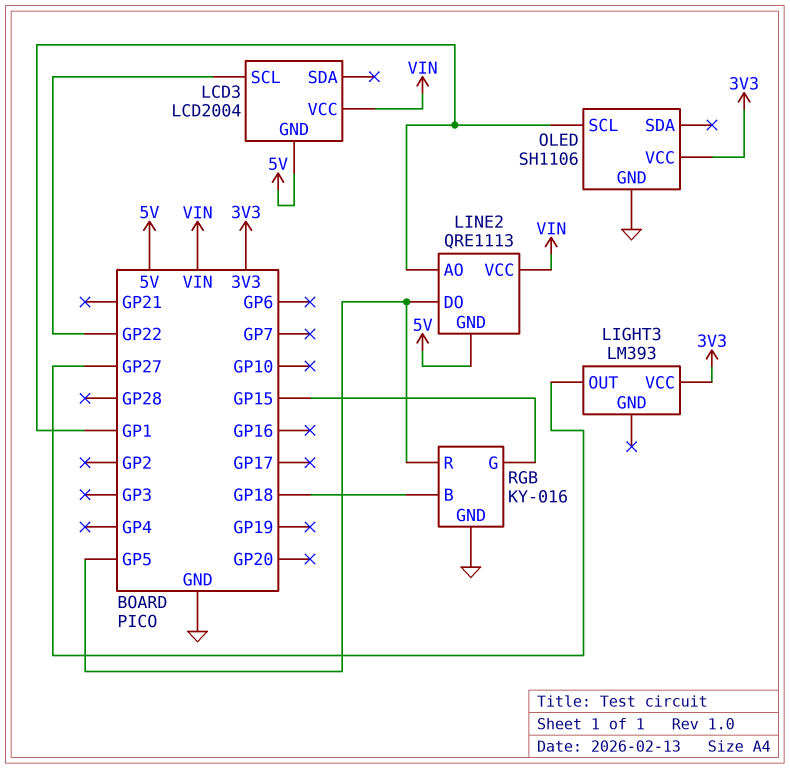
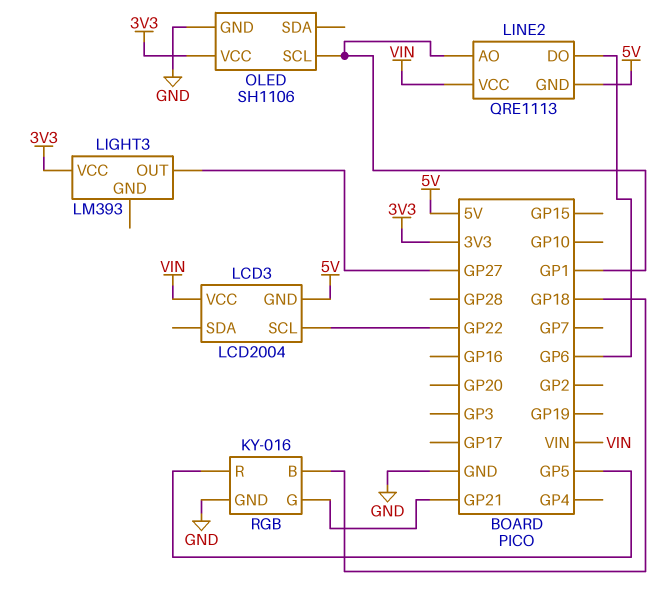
LINE2 pin DO: GP5 -> GP6
RGB pin G: GP15 -> GP21

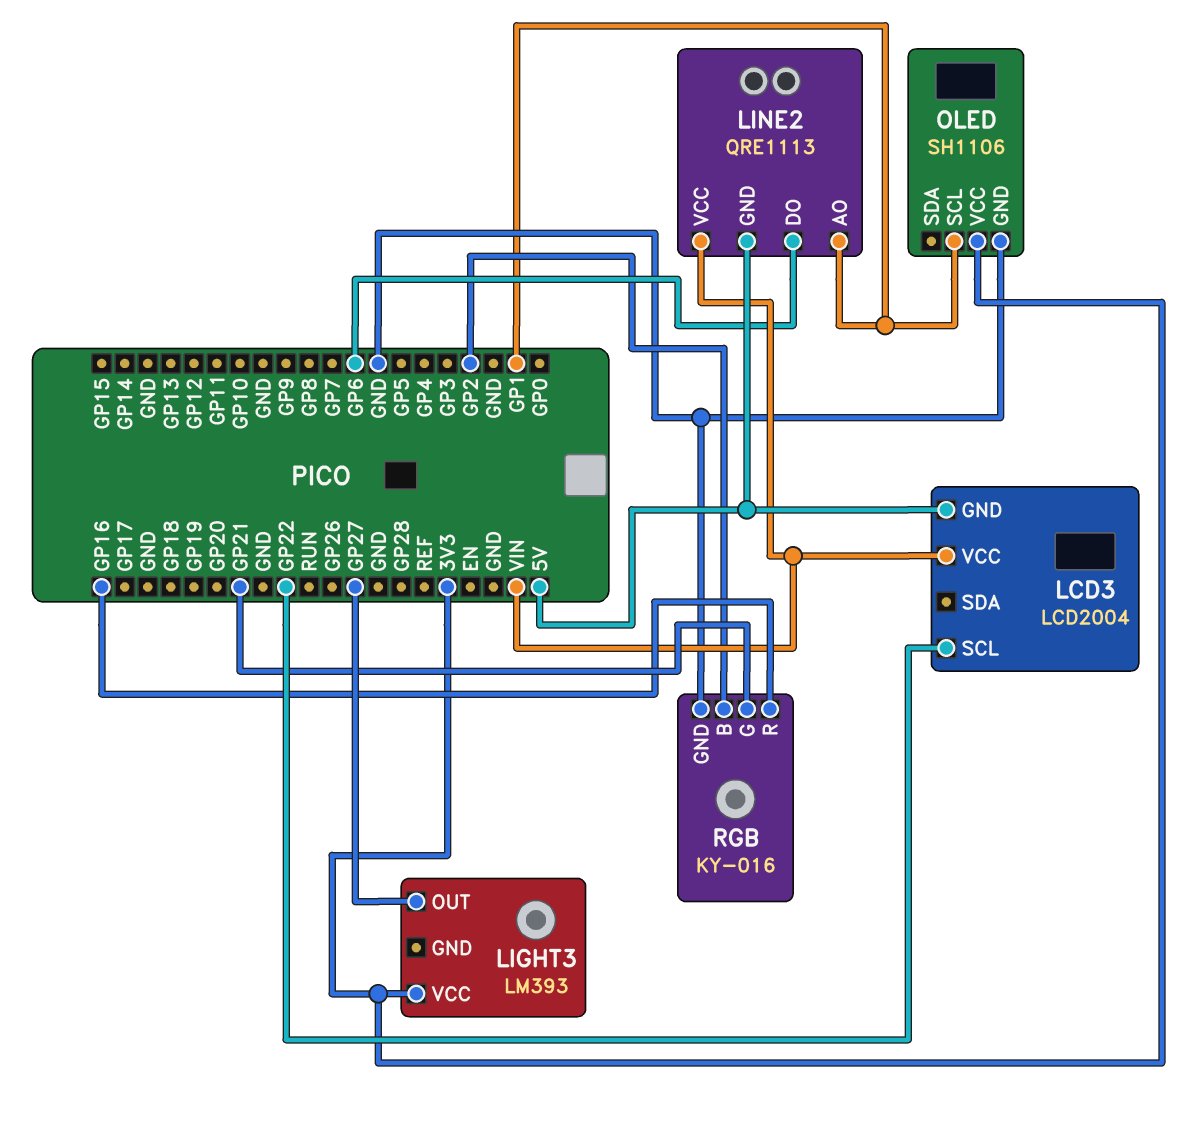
RGB pin B: GP18 -> GP2
RGB pin R: GP5 -> GP16

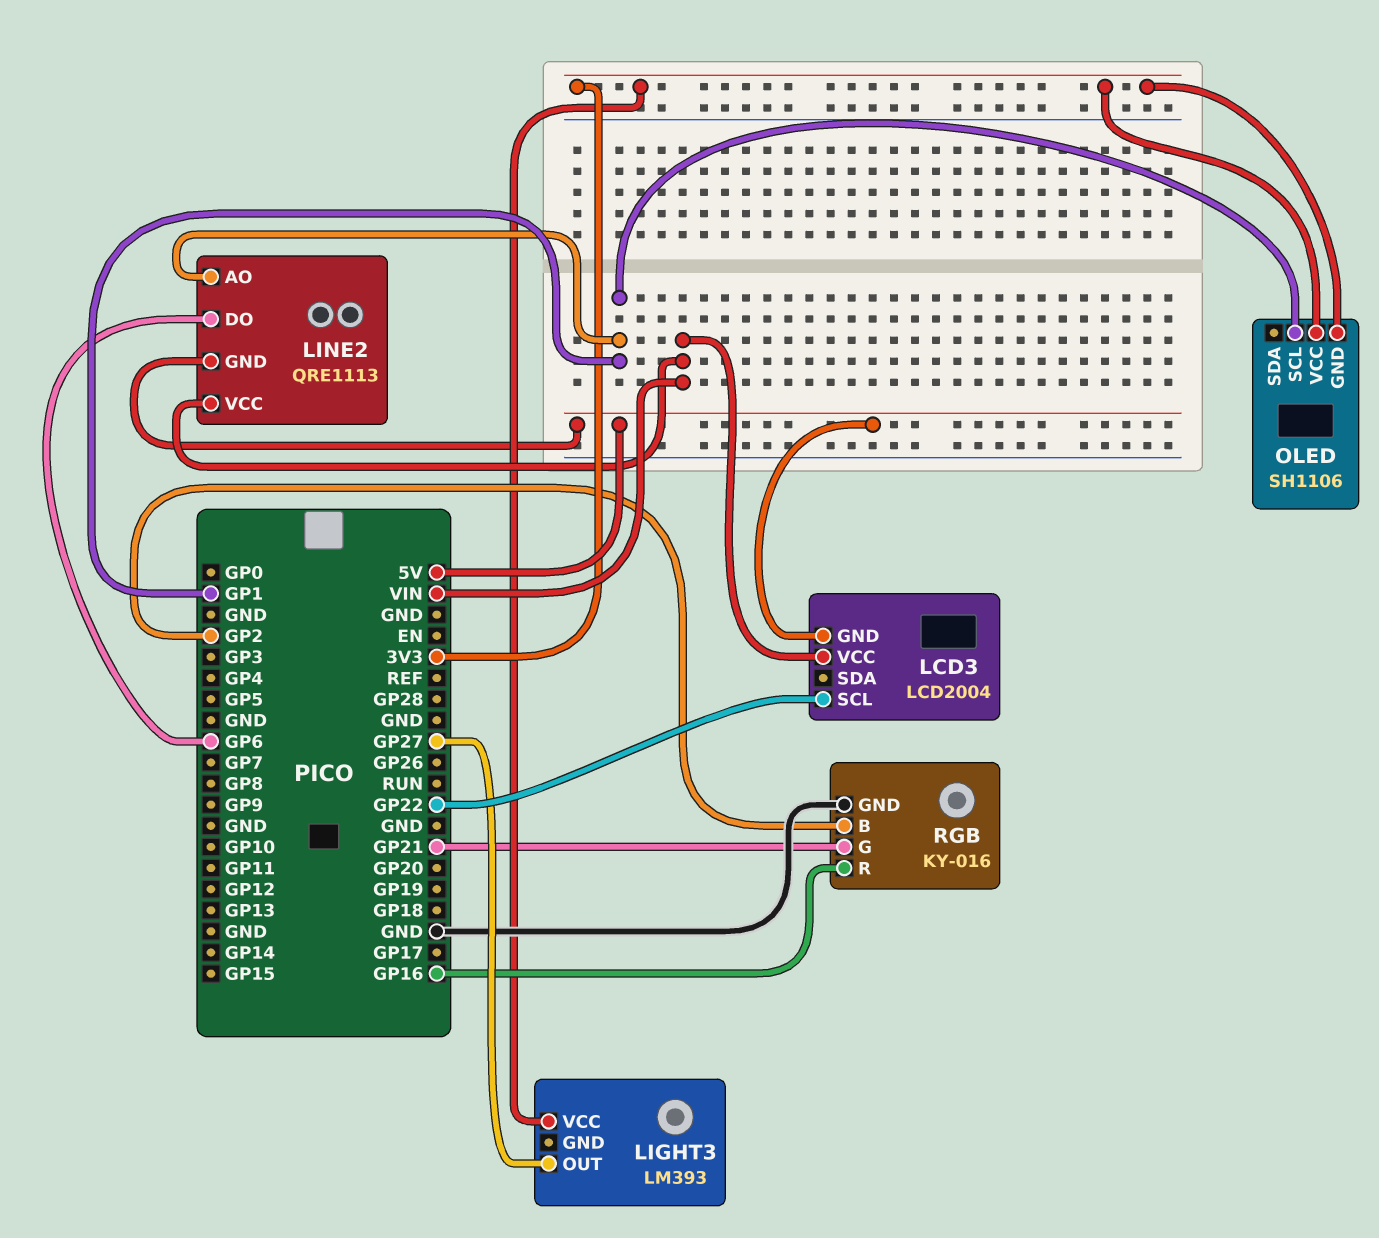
OLED pin GND: GND -> 3V3

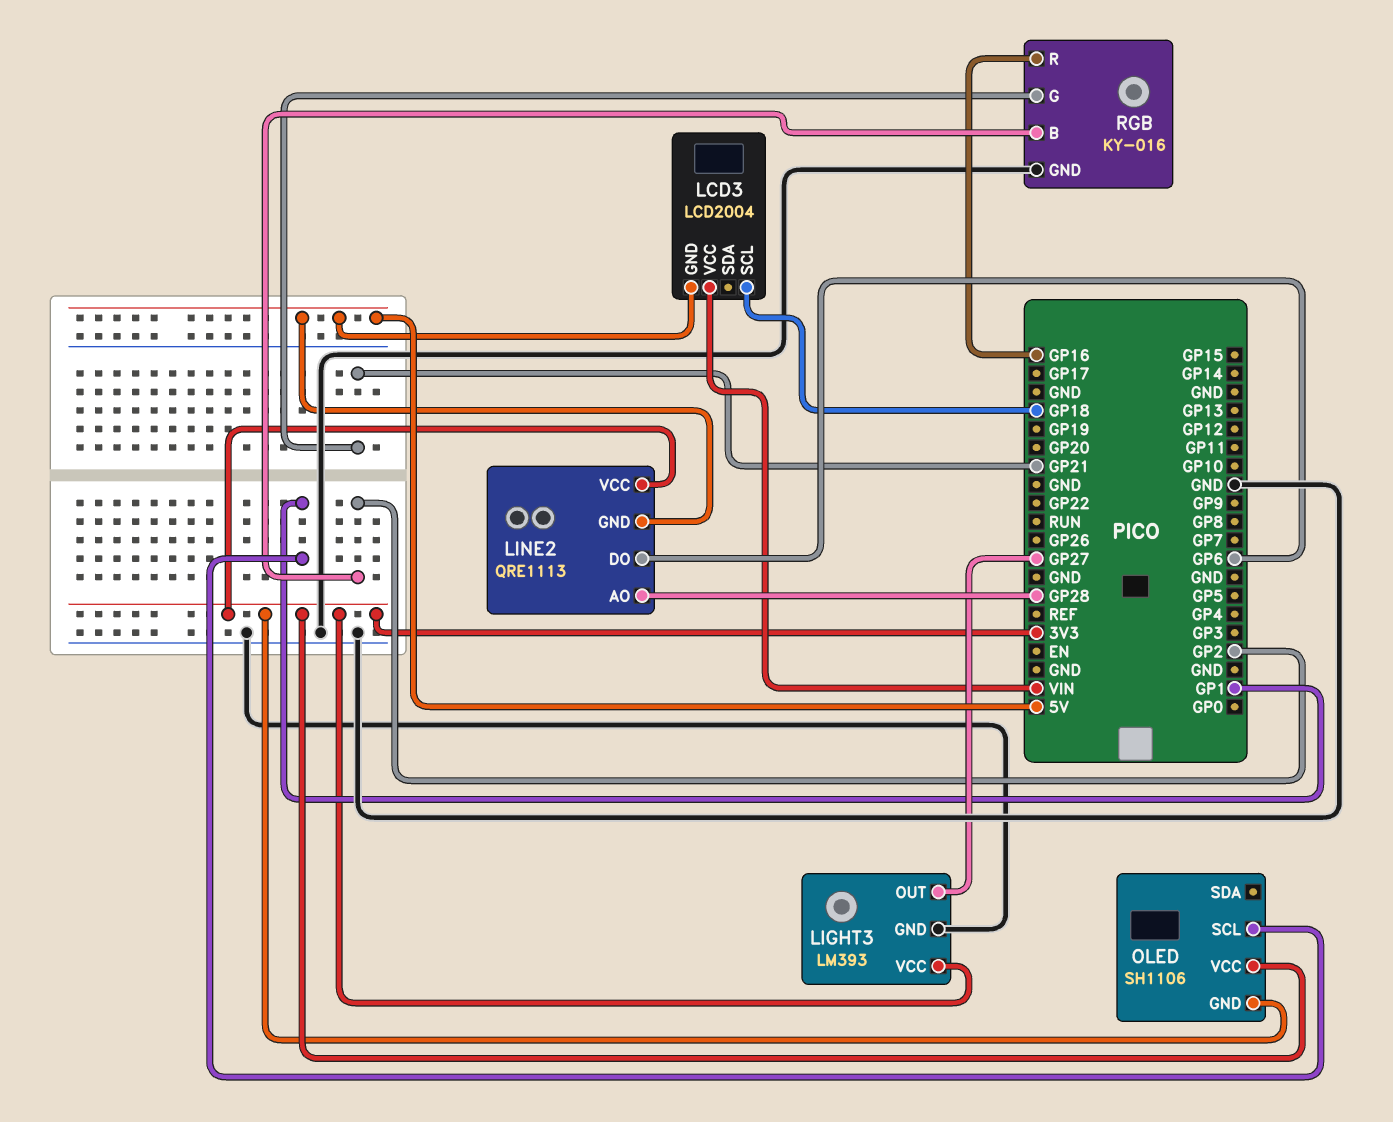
LCD3 pin SCL: GP22 -> GP18
LIGHT3 pin GND: none -> GND
LINE2 pin AO: GP1 -> GP28
LINE2 pin VCC: VIN -> 3V3

